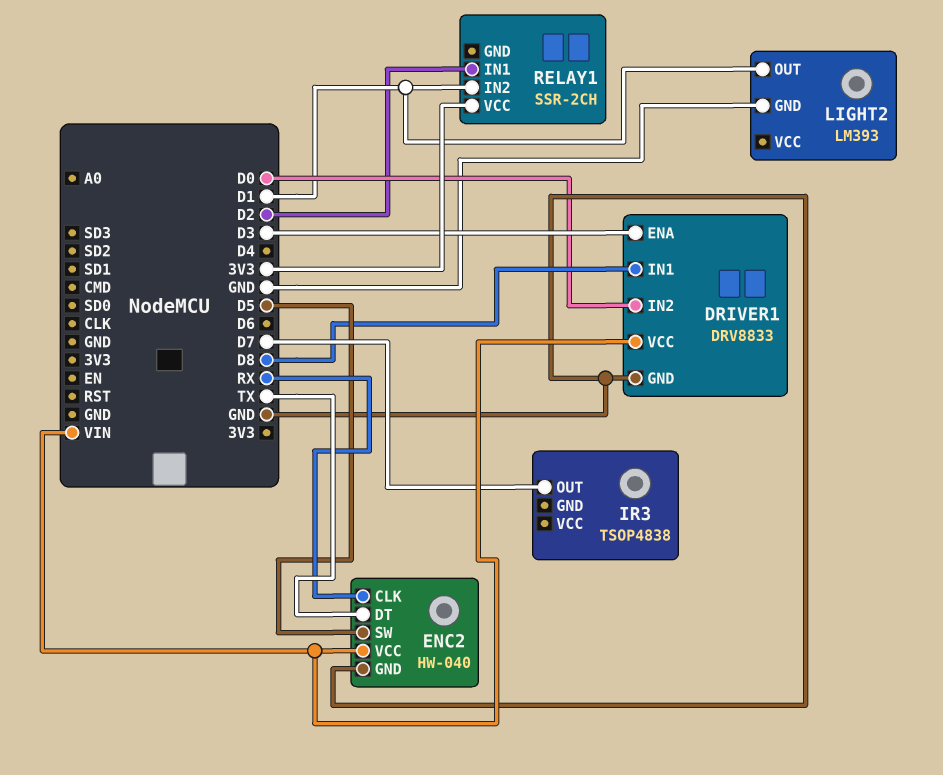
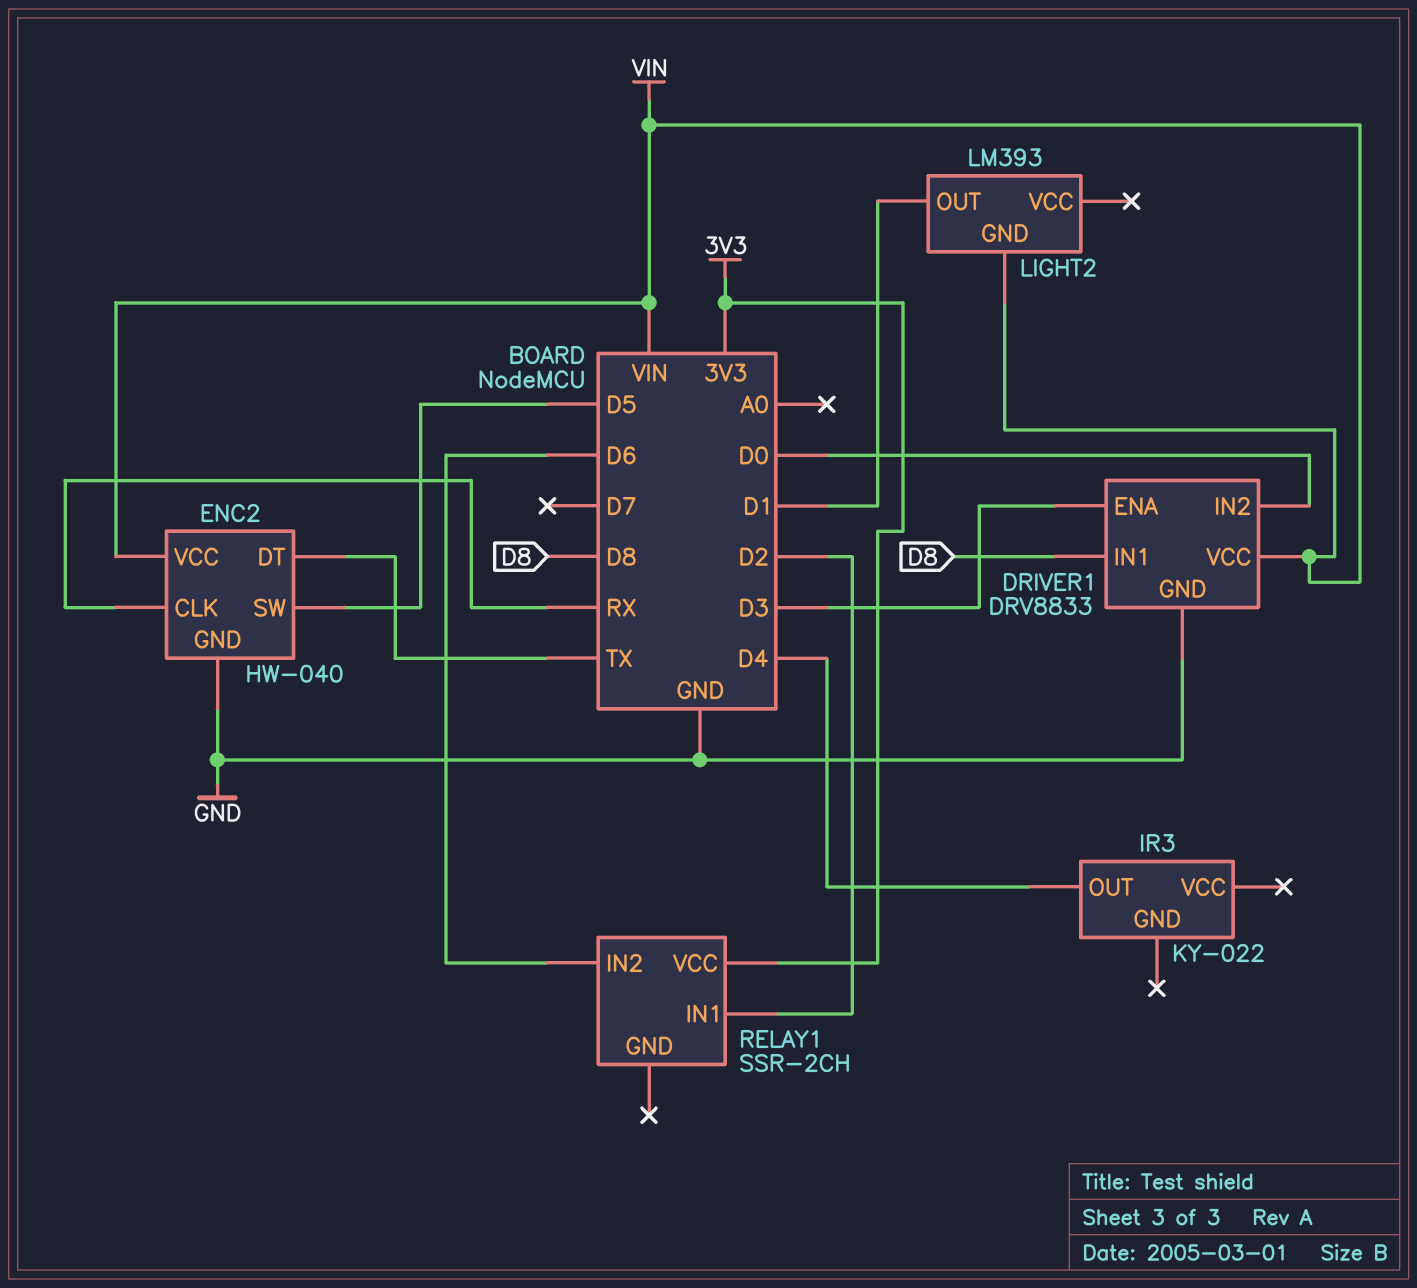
IR3: TSOP4838 -> KY-022
IR3 pin OUT: D7 -> D4
LIGHT2 pin GND: GND -> VIN
RELAY1 pin IN2: D1 -> D6

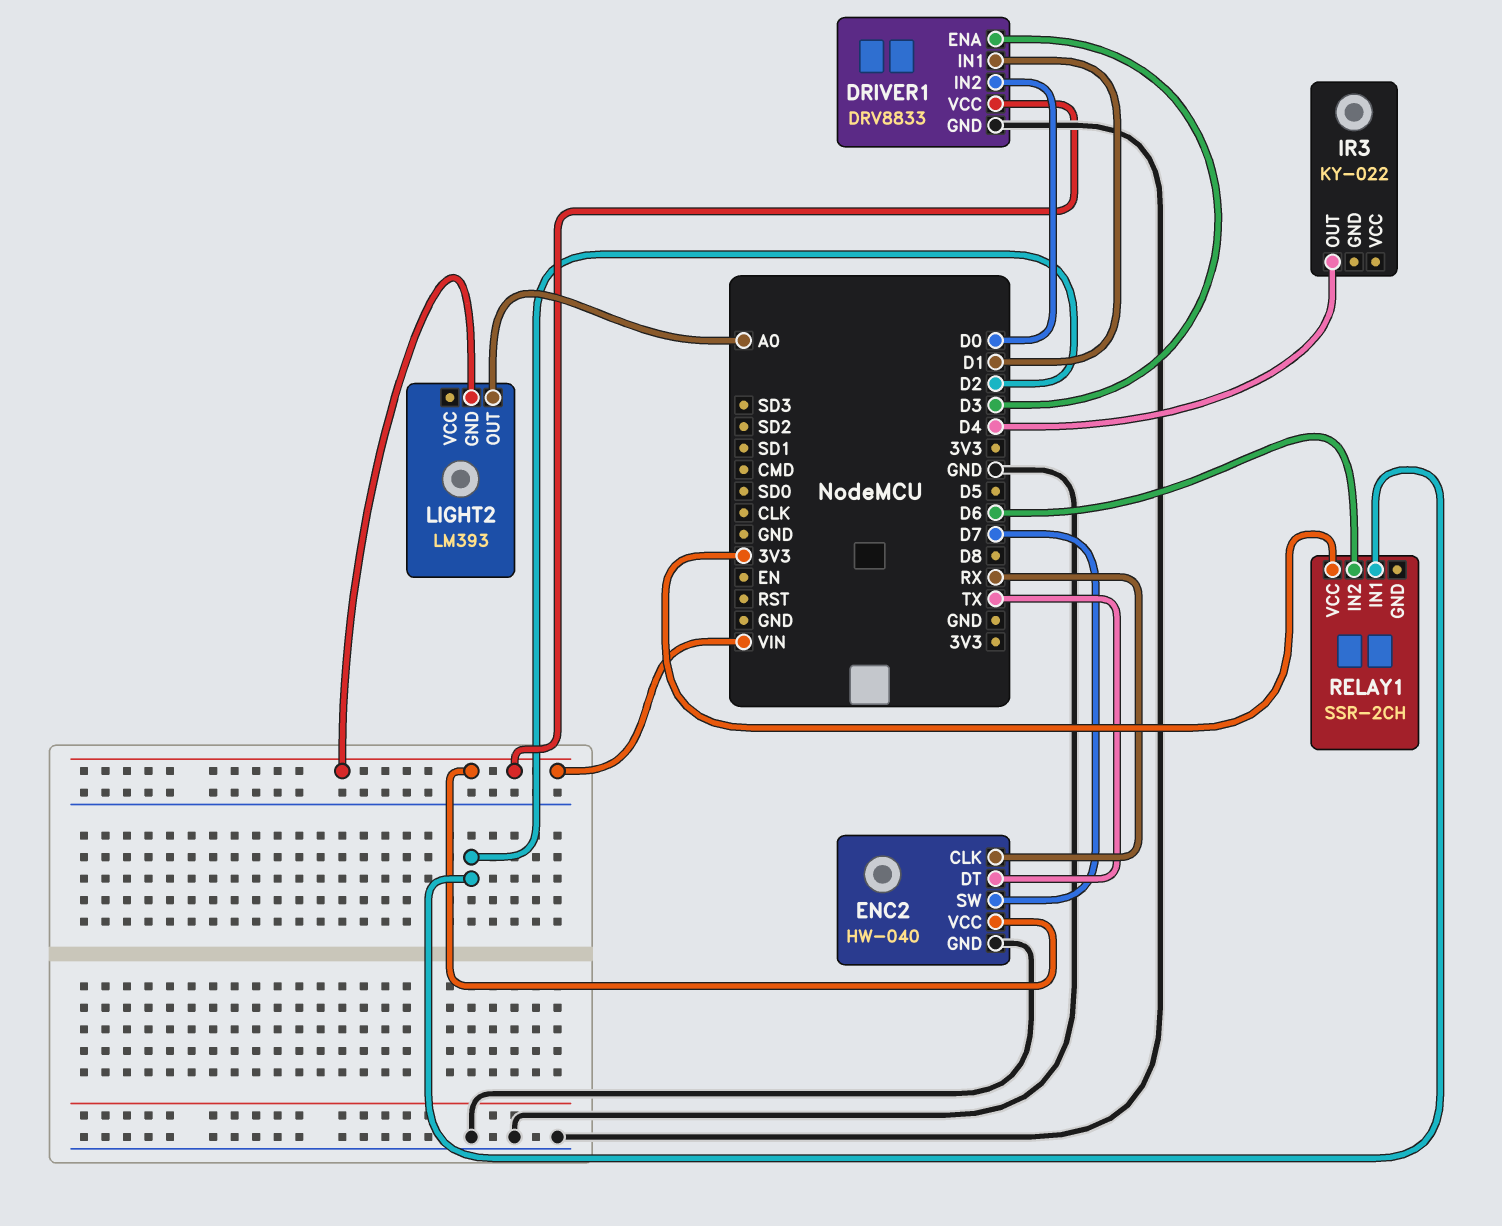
DRIVER1 pin IN1: D8 -> D1
ENC2 pin SW: D5 -> D7
LIGHT2 pin OUT: D1 -> A0

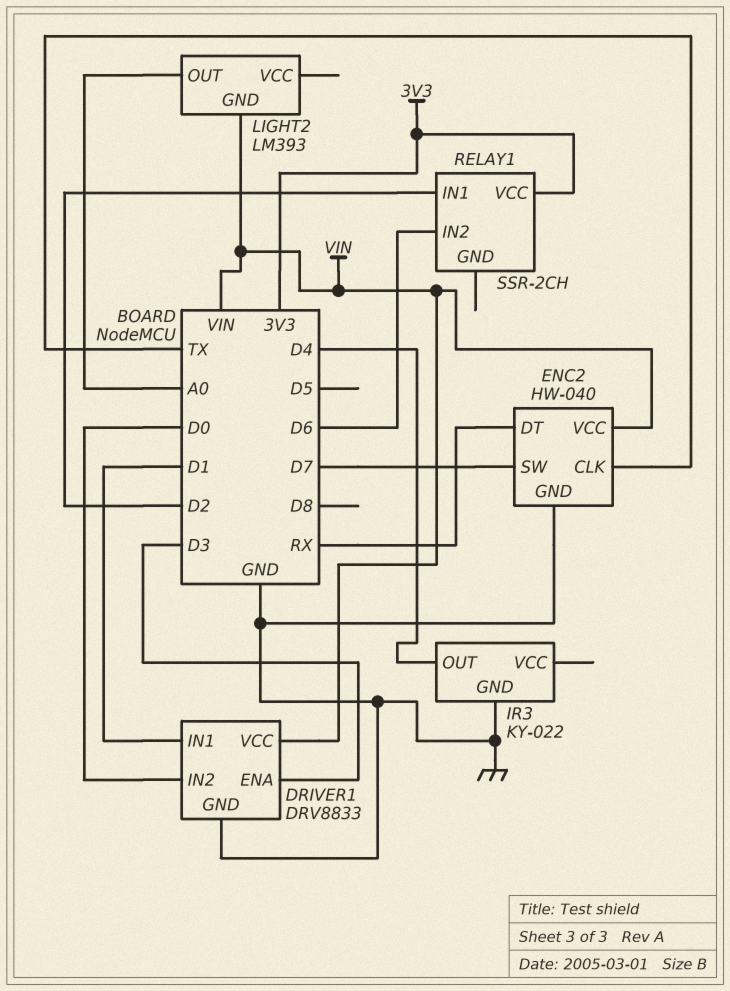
ENC2 pin CLK: RX -> TX
ENC2 pin DT: TX -> RX
IR3 pin GND: none -> GND

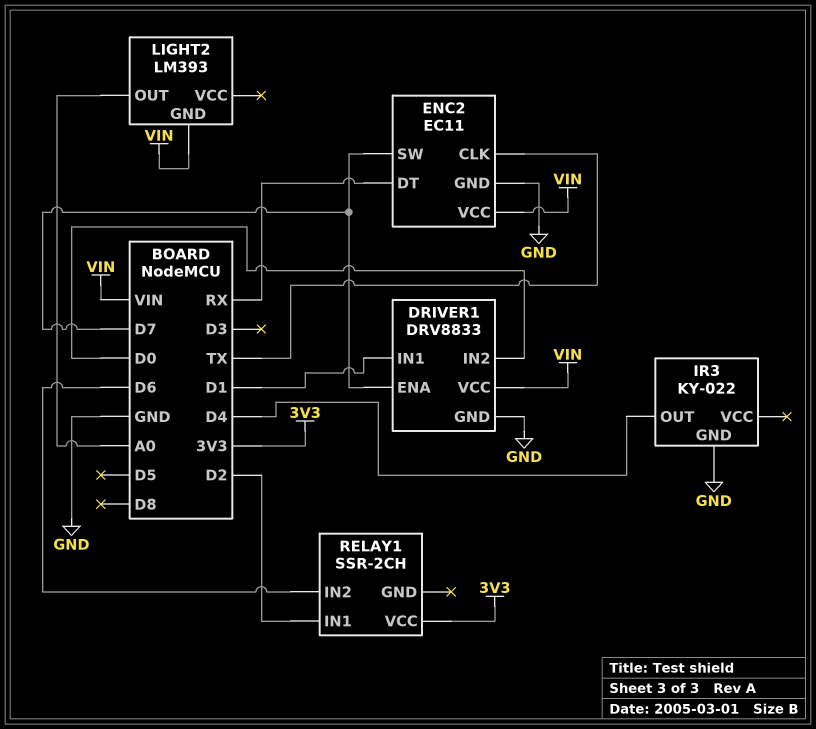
DRIVER1 pin ENA: D3 -> D7
ENC2: HW-040 -> EC11

